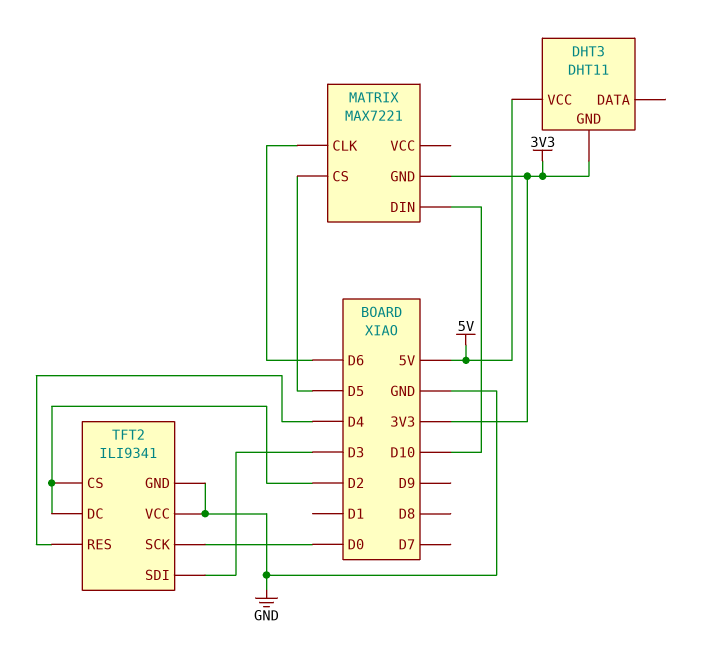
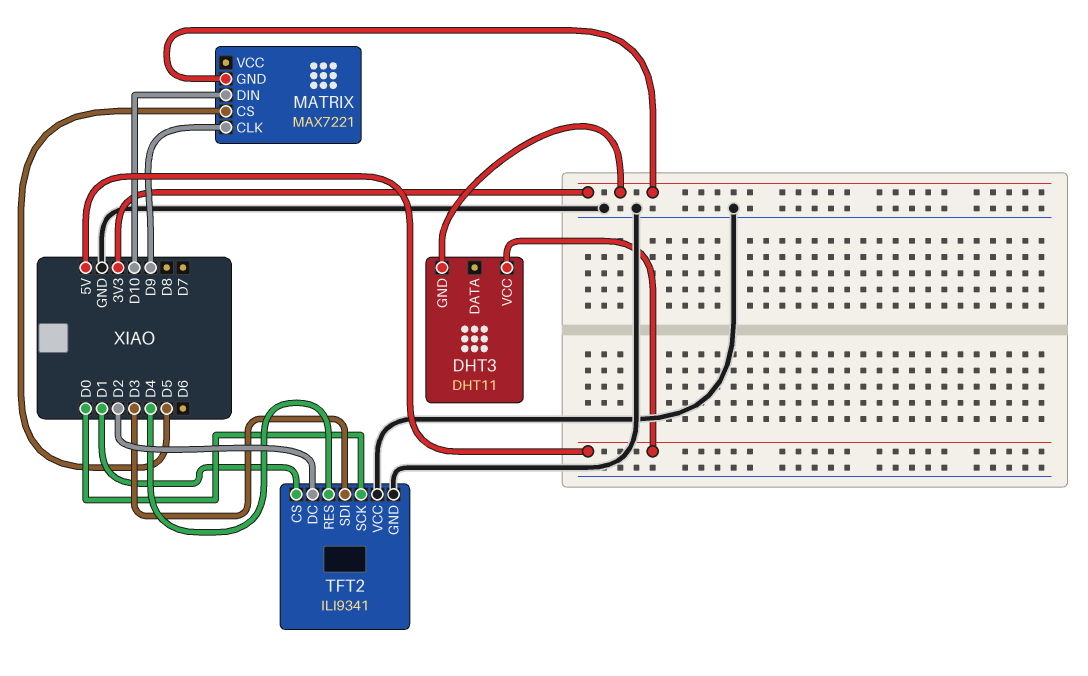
MATRIX pin CLK: D6 -> D9
TFT2 pin CS: D2 -> D1

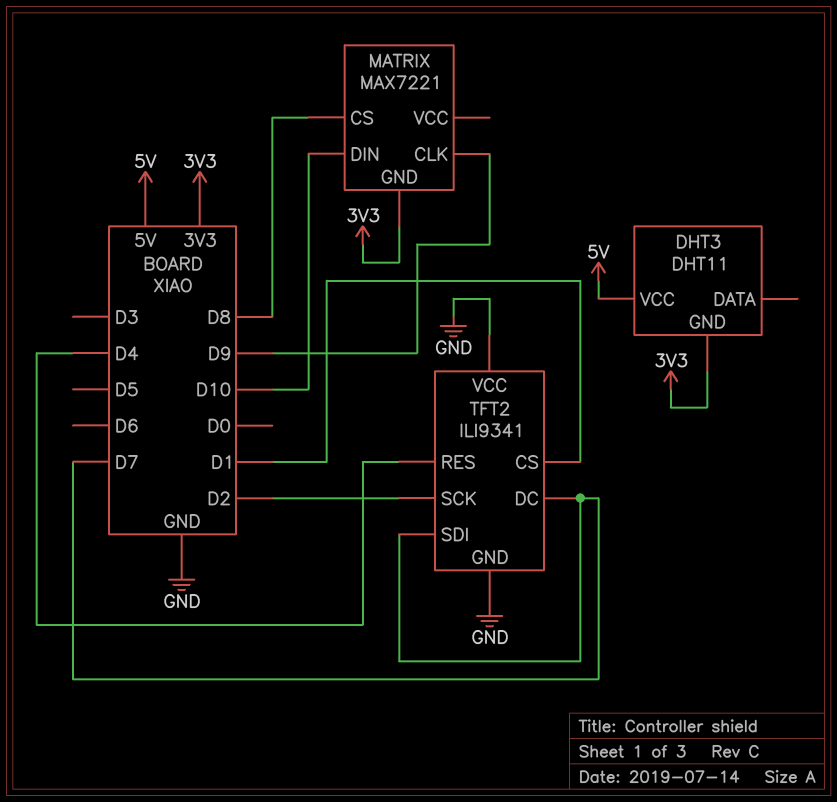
MATRIX pin CS: D5 -> D8
TFT2 pin DC: D2 -> D7
TFT2 pin SCK: D0 -> D2
TFT2 pin SDI: D3 -> D7

